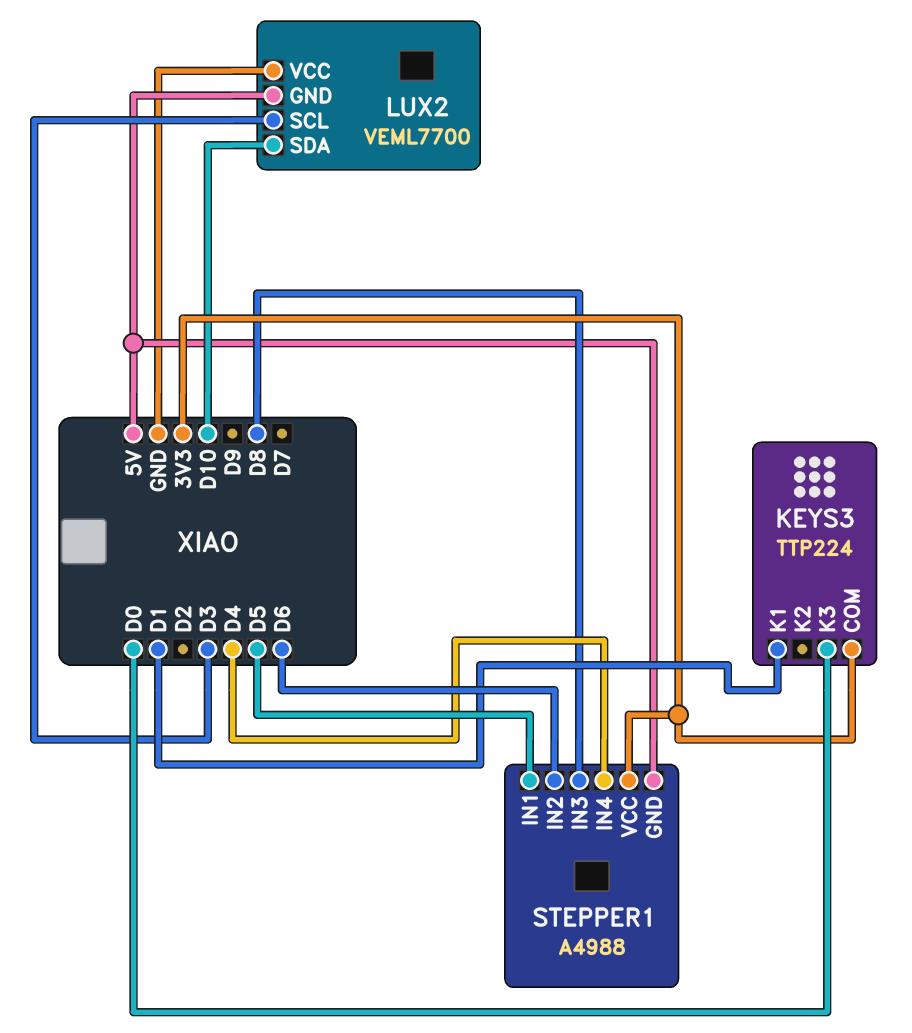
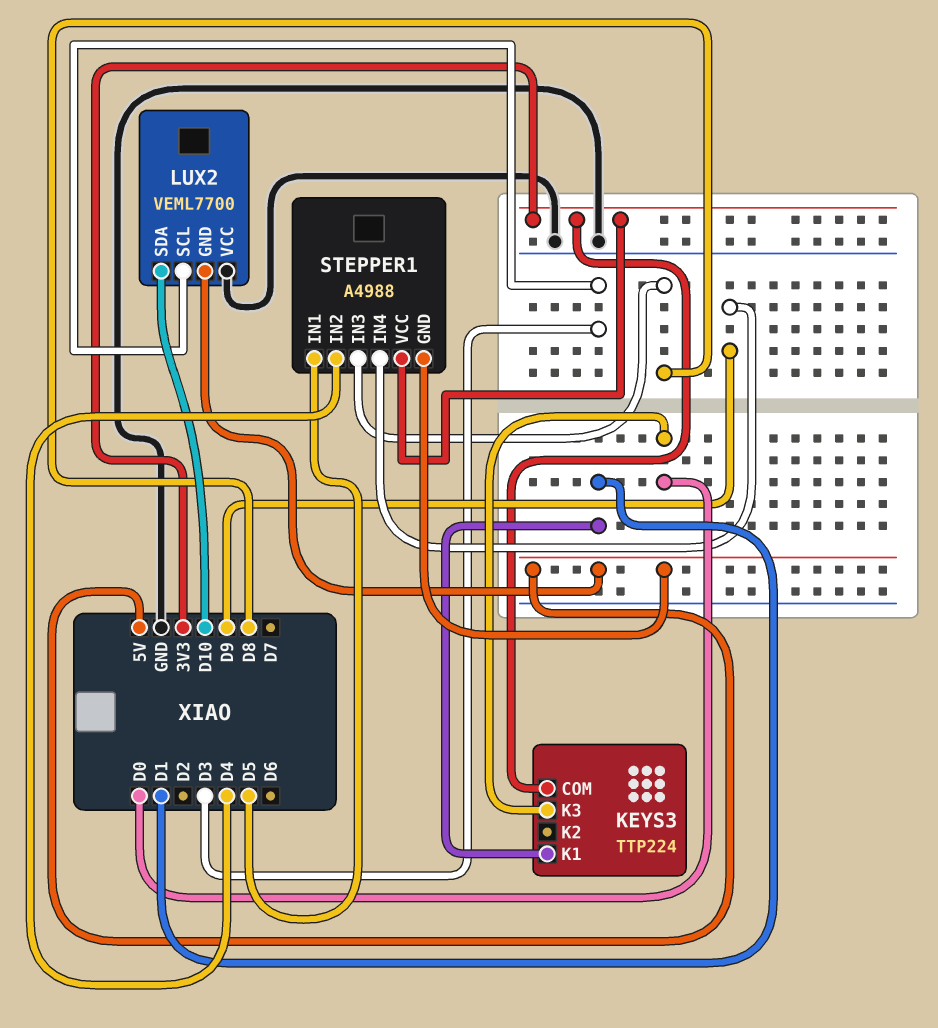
STEPPER1 pin IN2: D6 -> D4
STEPPER1 pin IN4: D4 -> D9

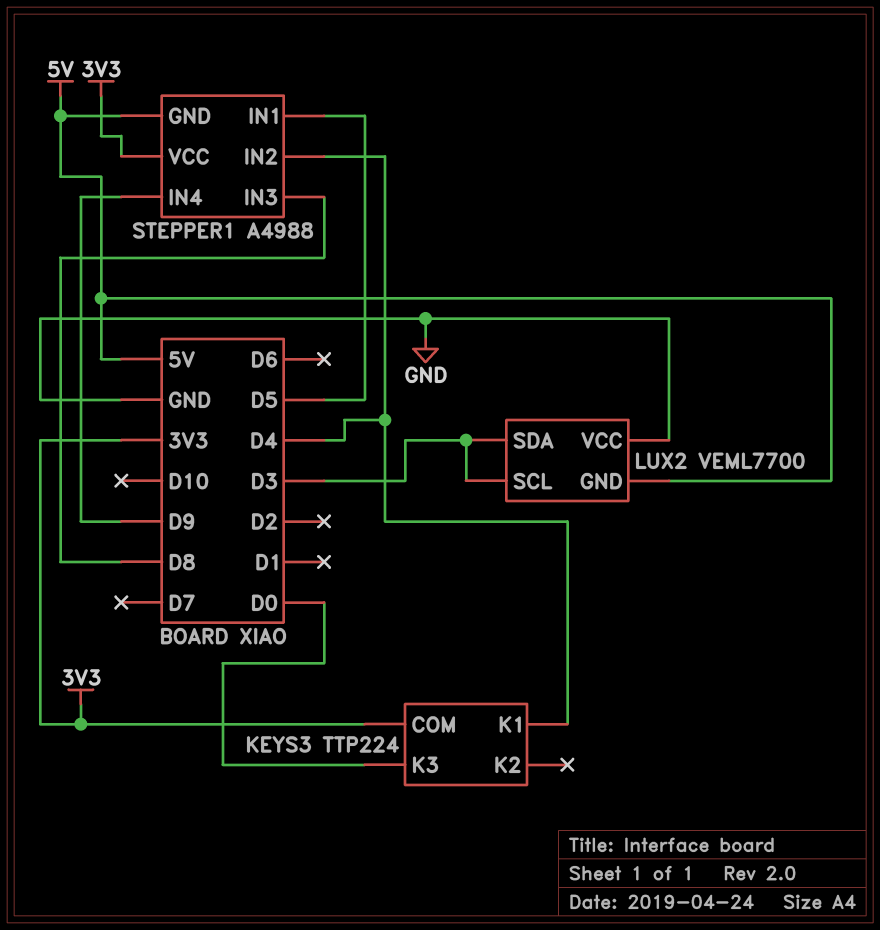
KEYS3 pin K1: D1 -> D4
LUX2 pin SDA: D10 -> D3

